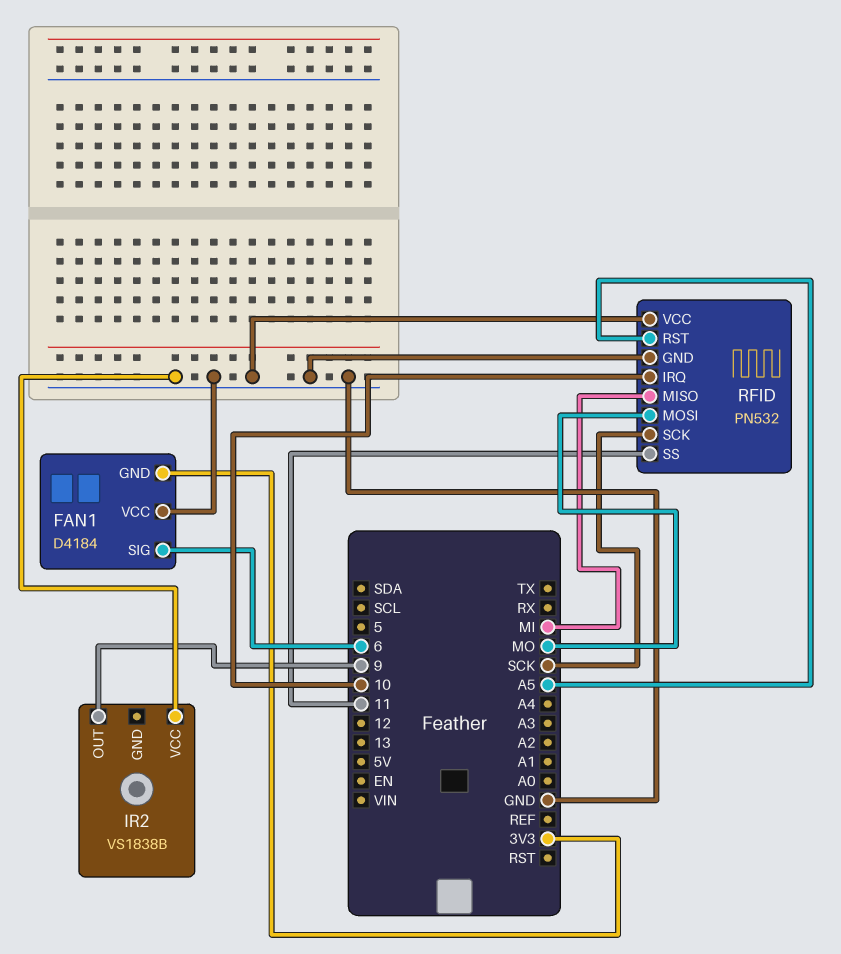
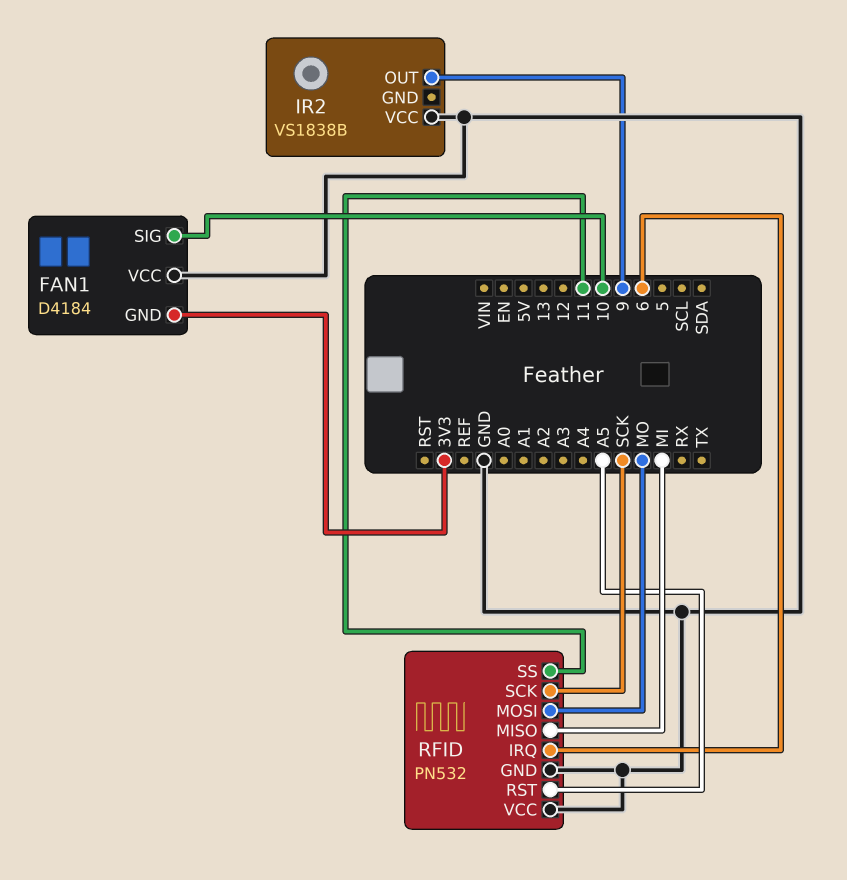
FAN1 pin SIG: 6 -> 10
RFID pin IRQ: 10 -> 6

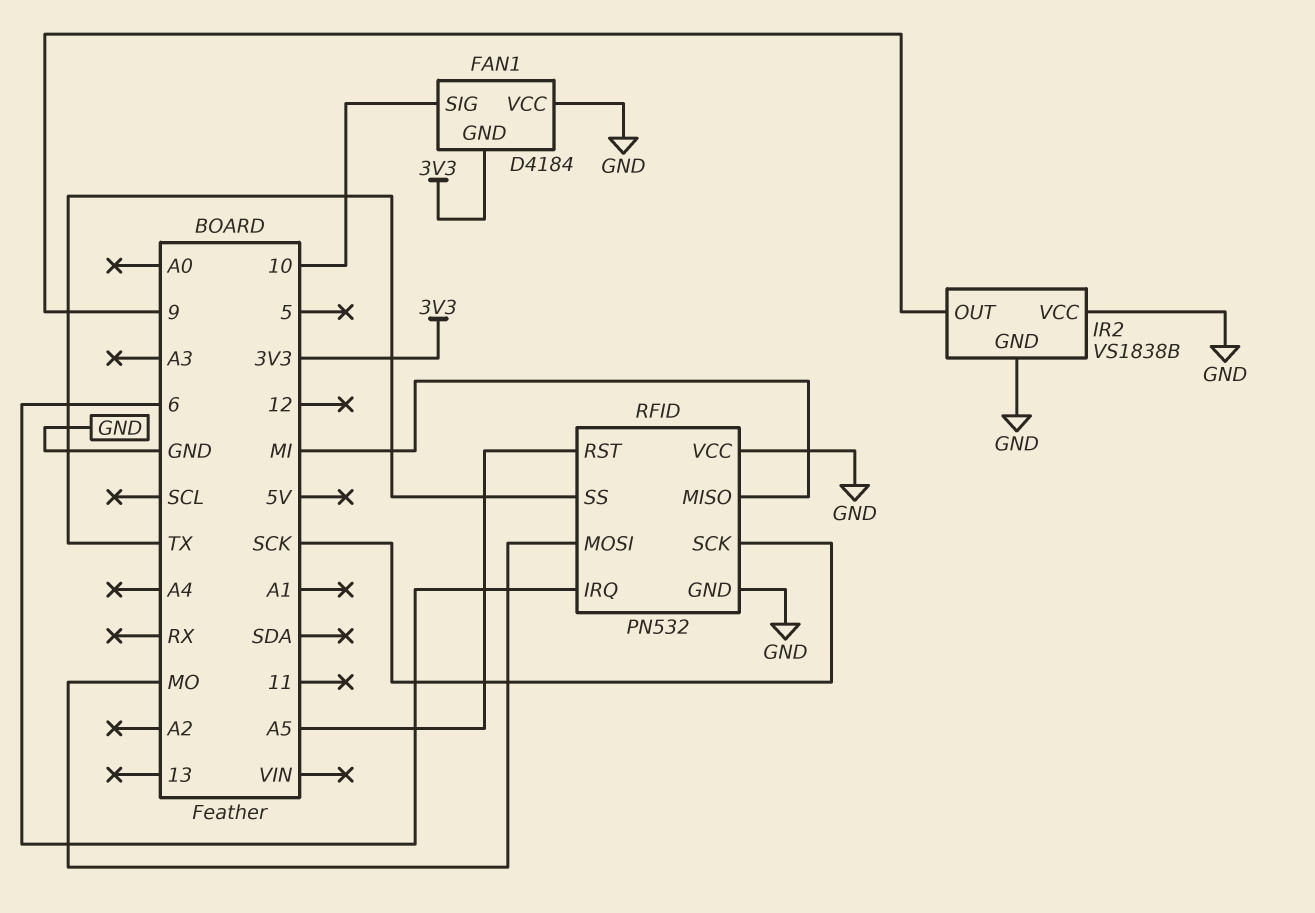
IR2 pin GND: none -> GND
RFID pin SS: 11 -> TX

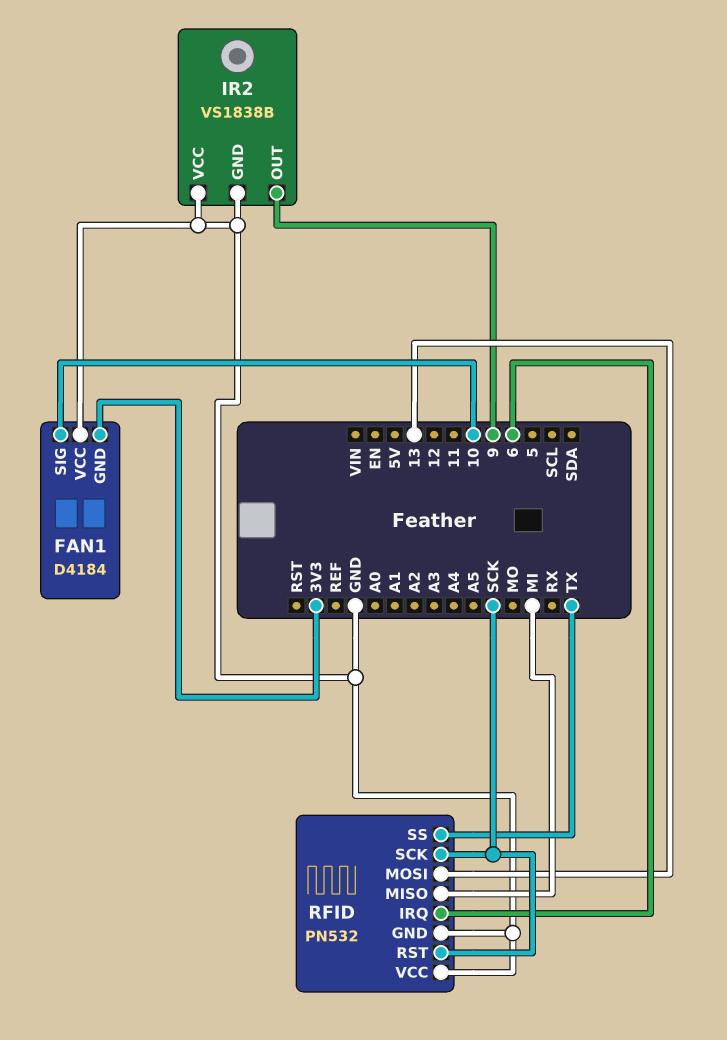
RFID pin MOSI: MO -> 13
RFID pin RST: A5 -> SCK

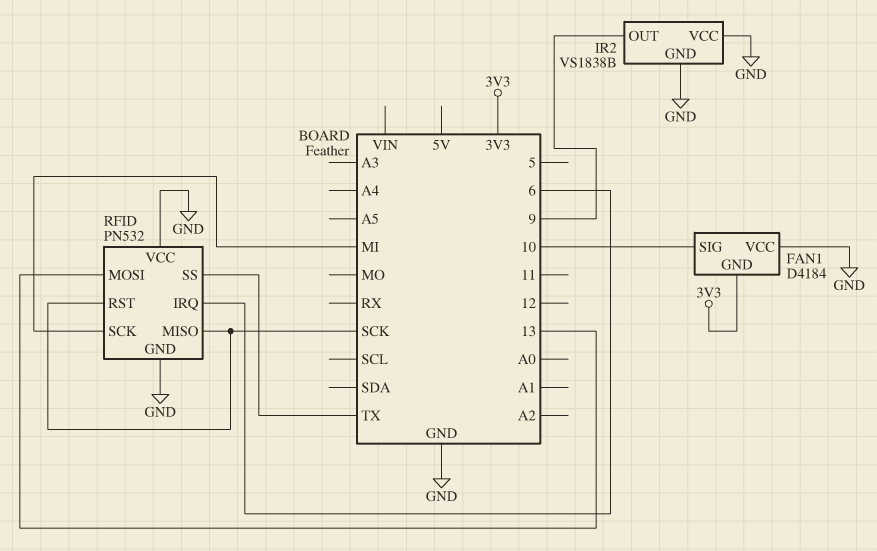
RFID pin MISO: MI -> SCK
RFID pin SCK: SCK -> MI

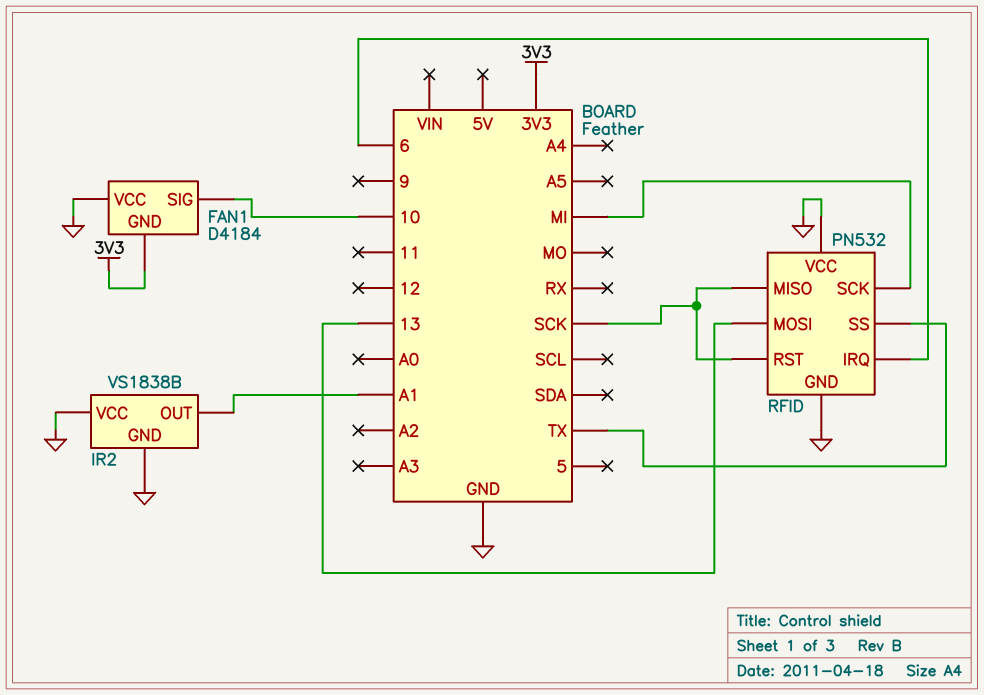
IR2 pin OUT: 9 -> A1

